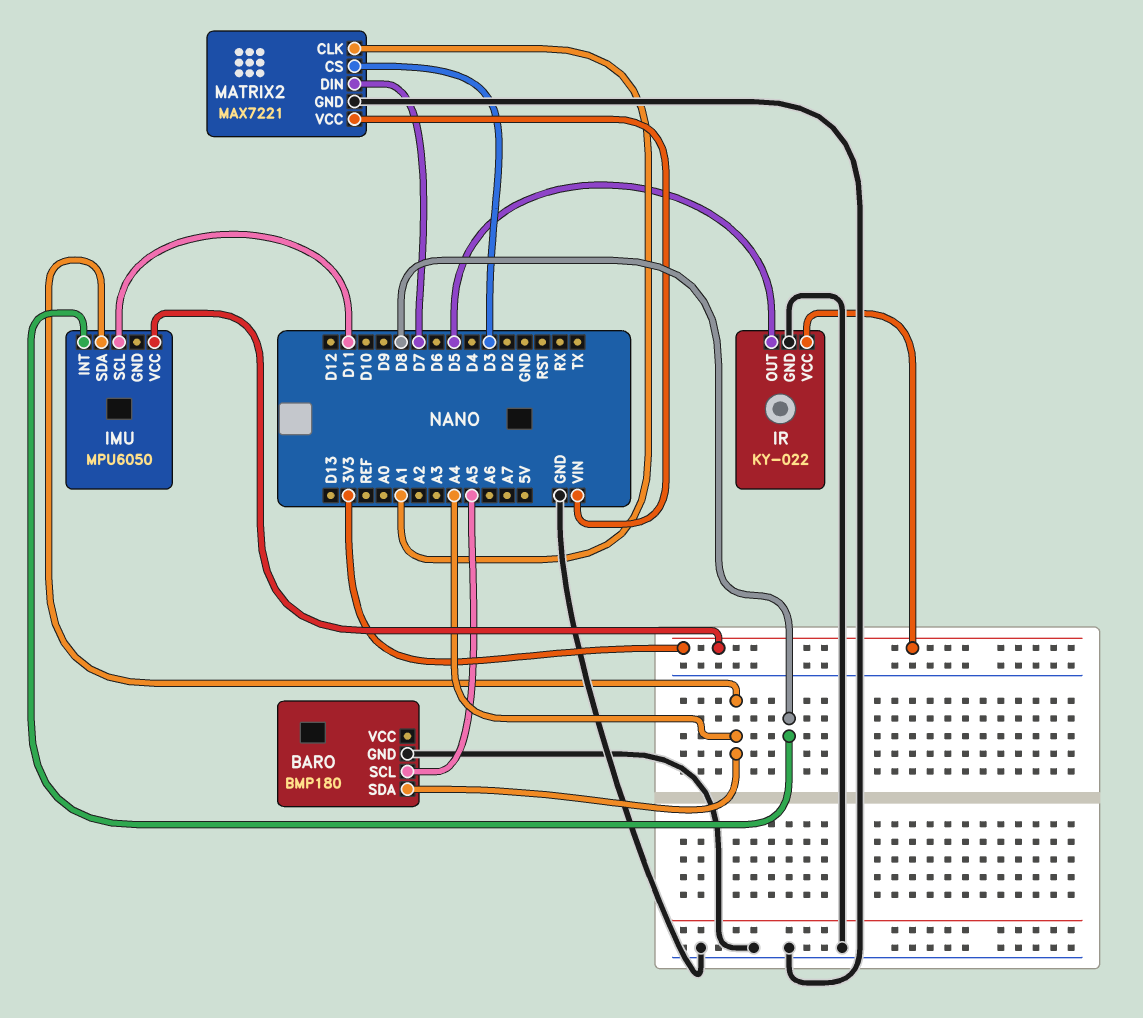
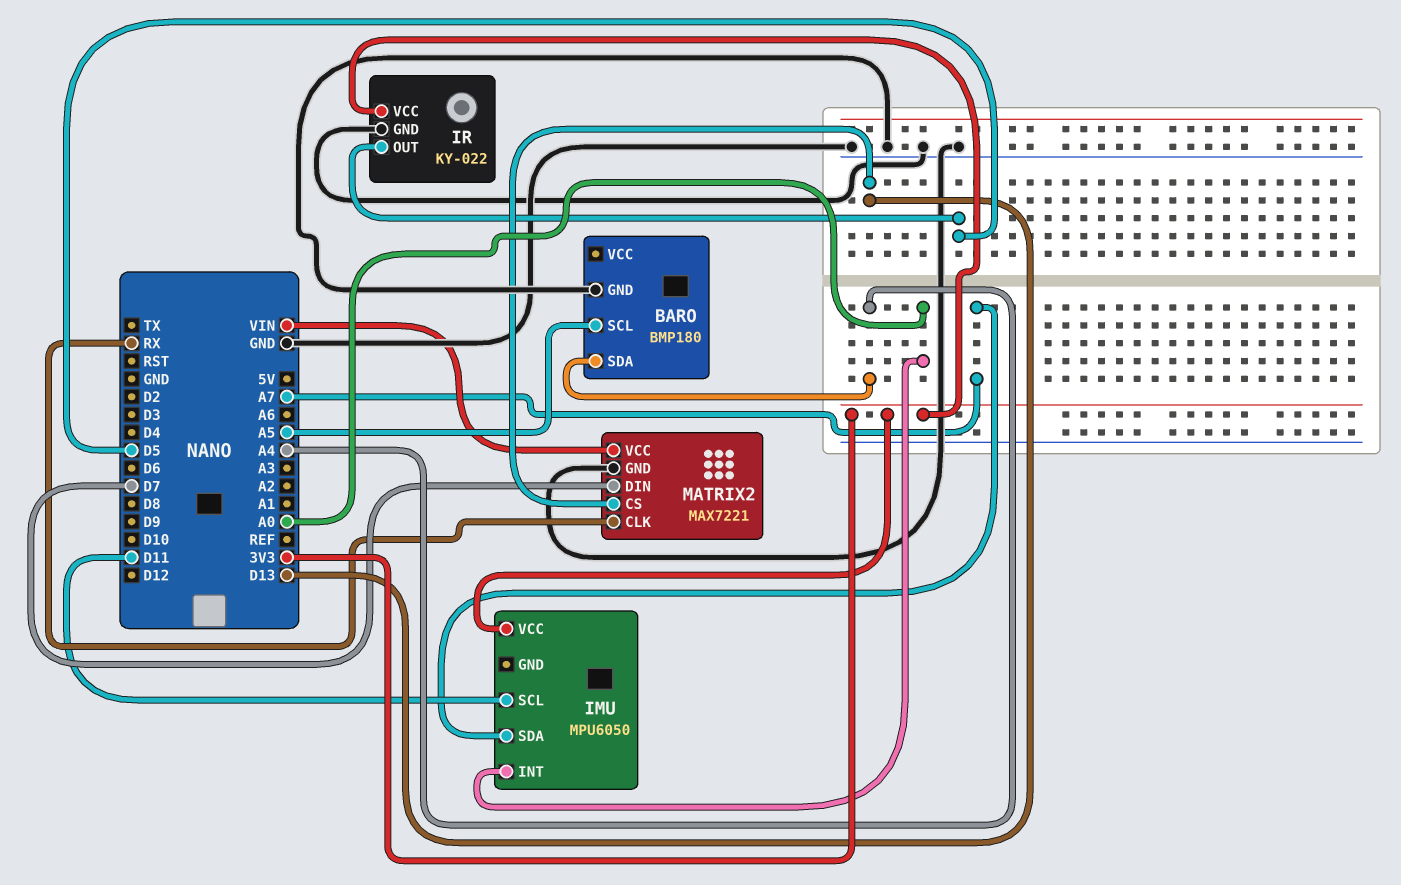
IMU pin INT: D8 -> A0
IMU pin SDA: A4 -> A7
MATRIX2 pin CLK: A1 -> RX
MATRIX2 pin CS: D3 -> D13

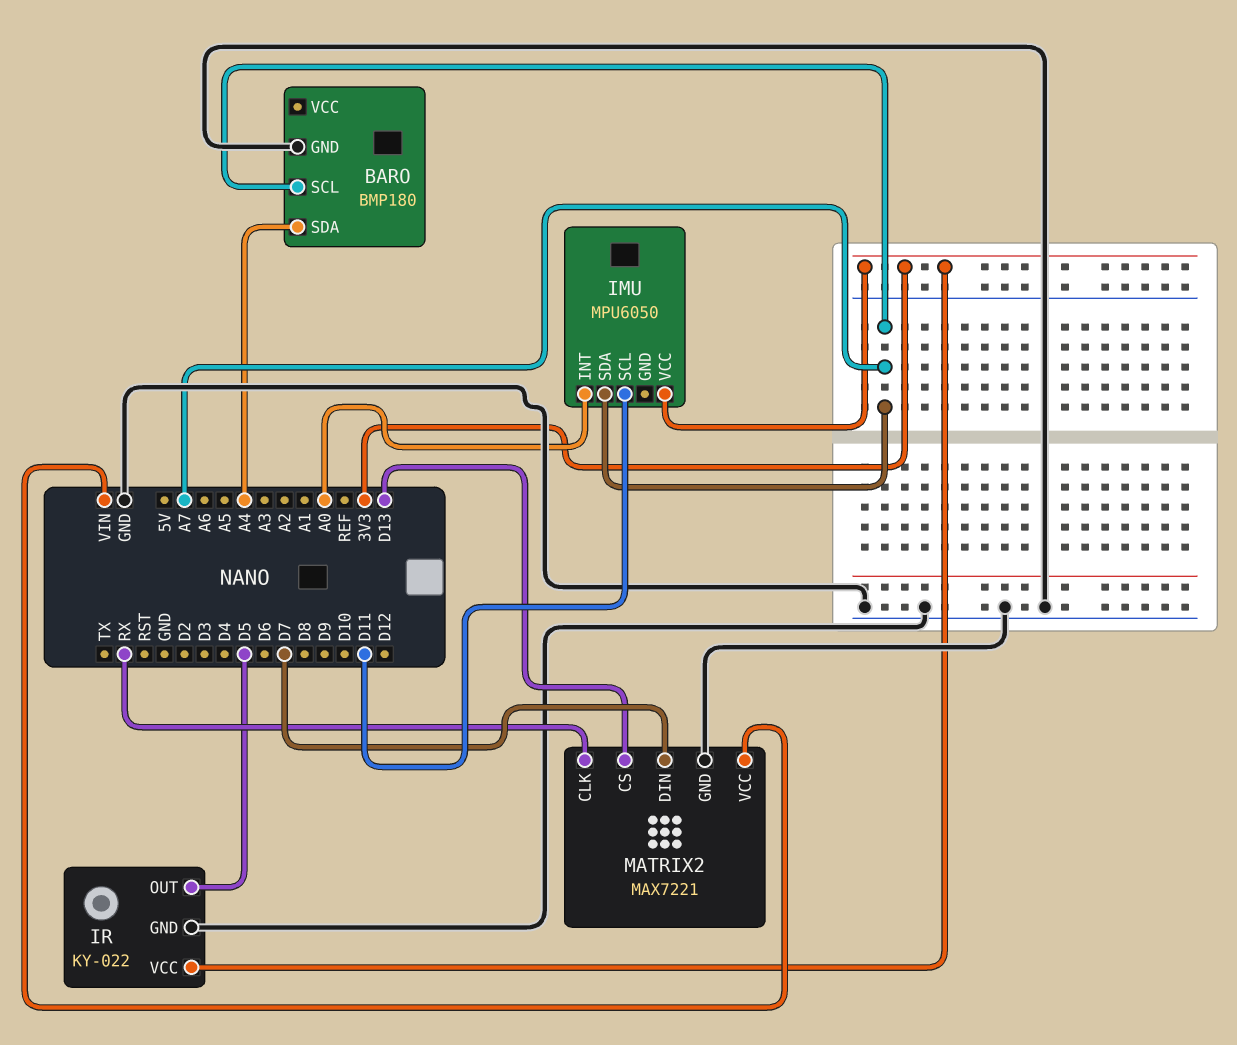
BARO pin SCL: A5 -> A7

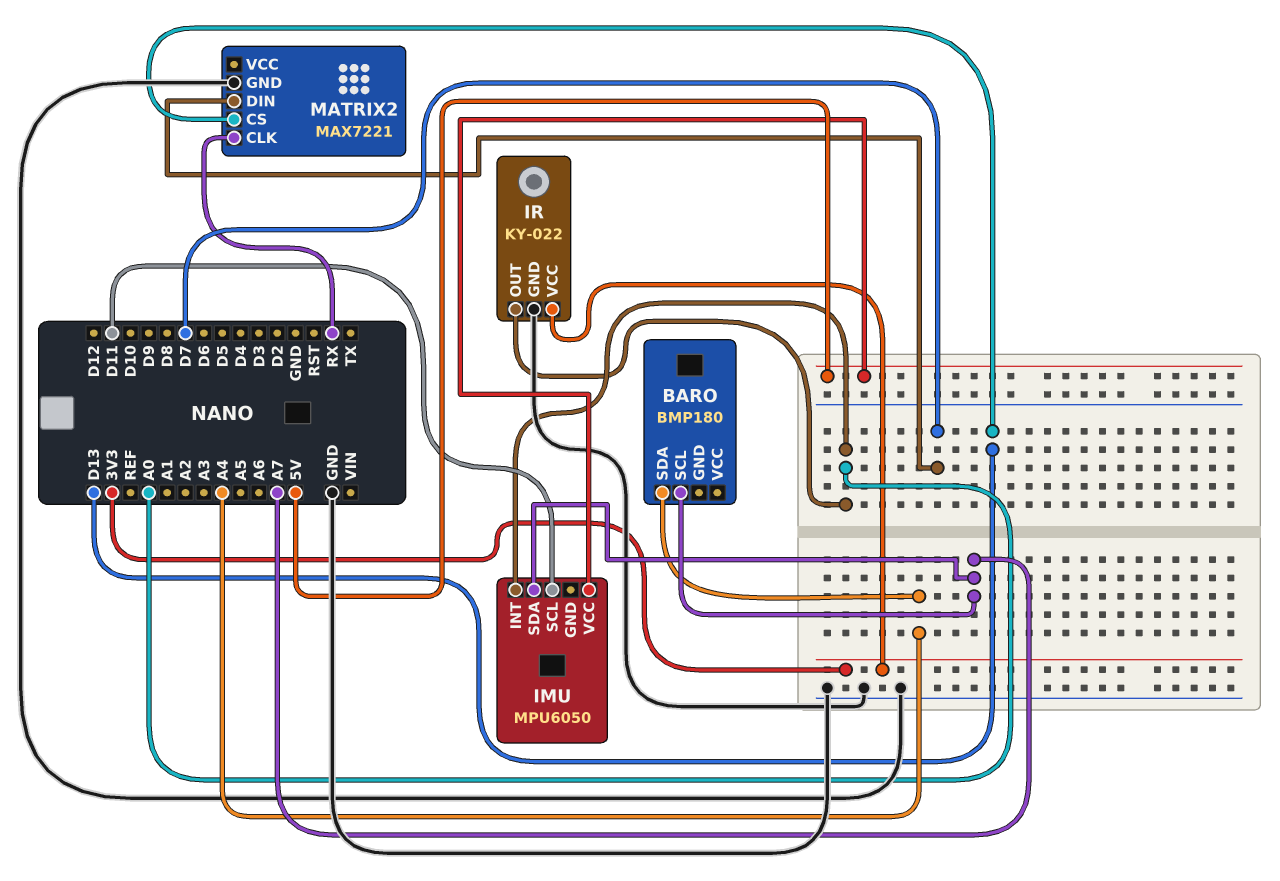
BARO pin GND: GND -> none
IMU pin VCC: 3V3 -> 5V
IR pin OUT: D5 -> A0
MATRIX2 pin VCC: VIN -> none

